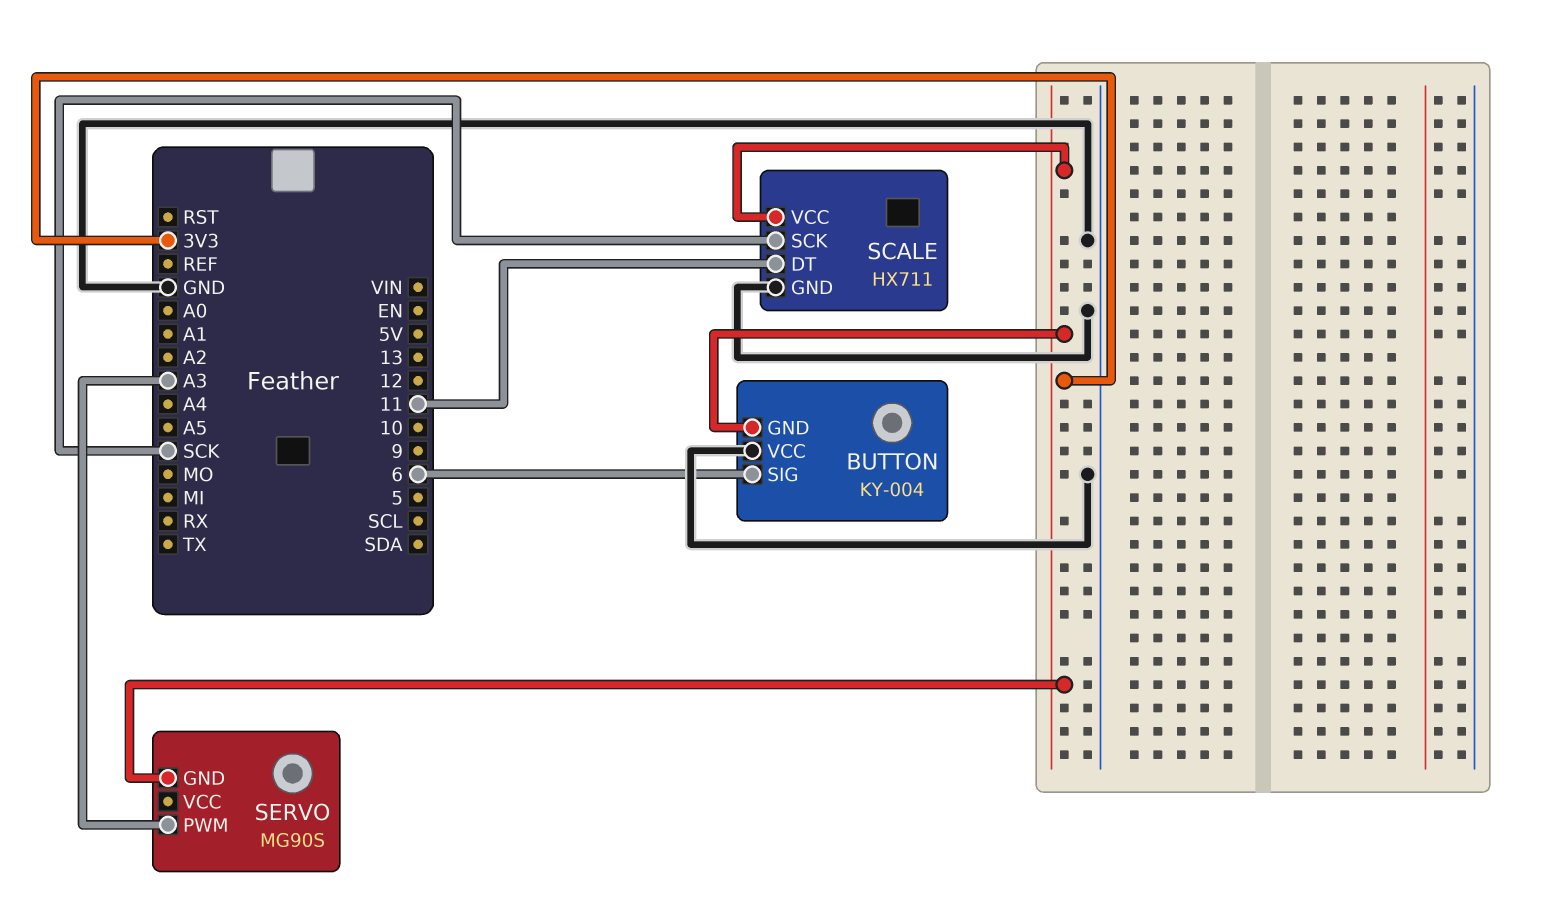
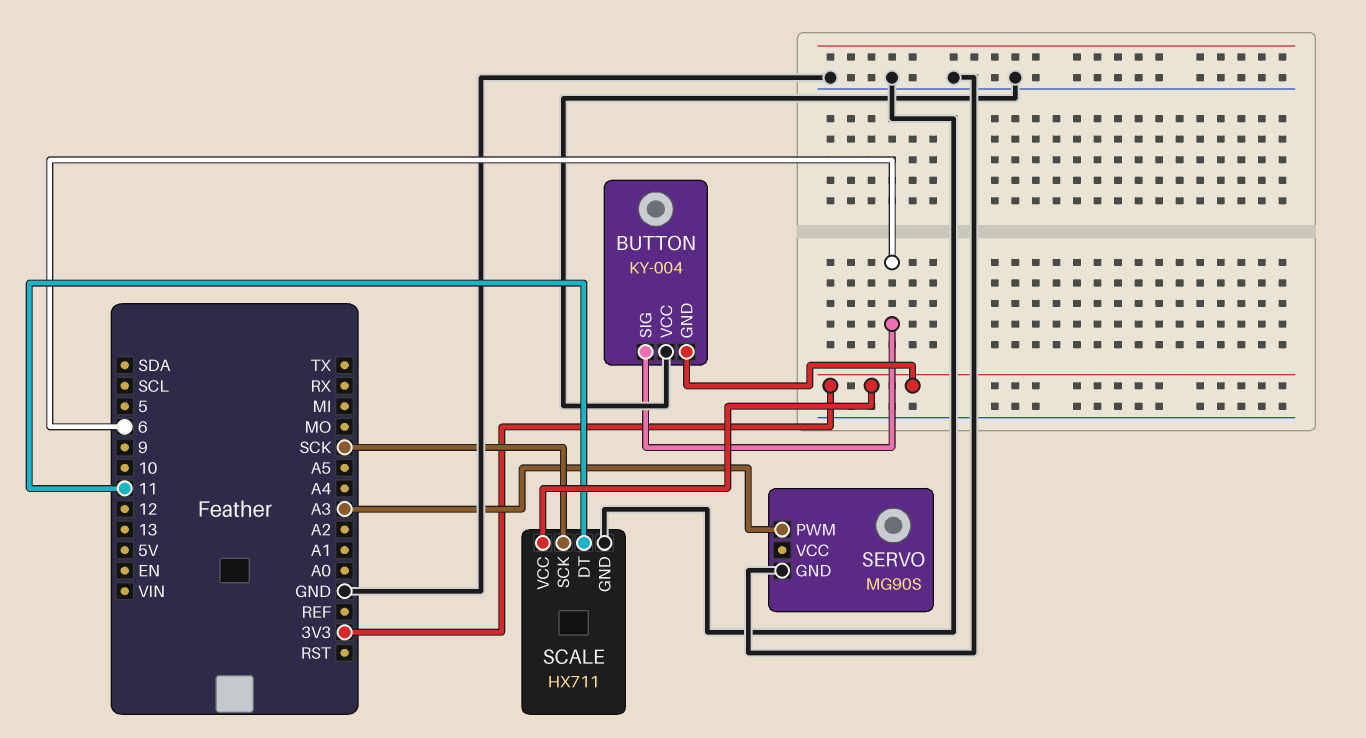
SERVO pin GND: 3V3 -> GND

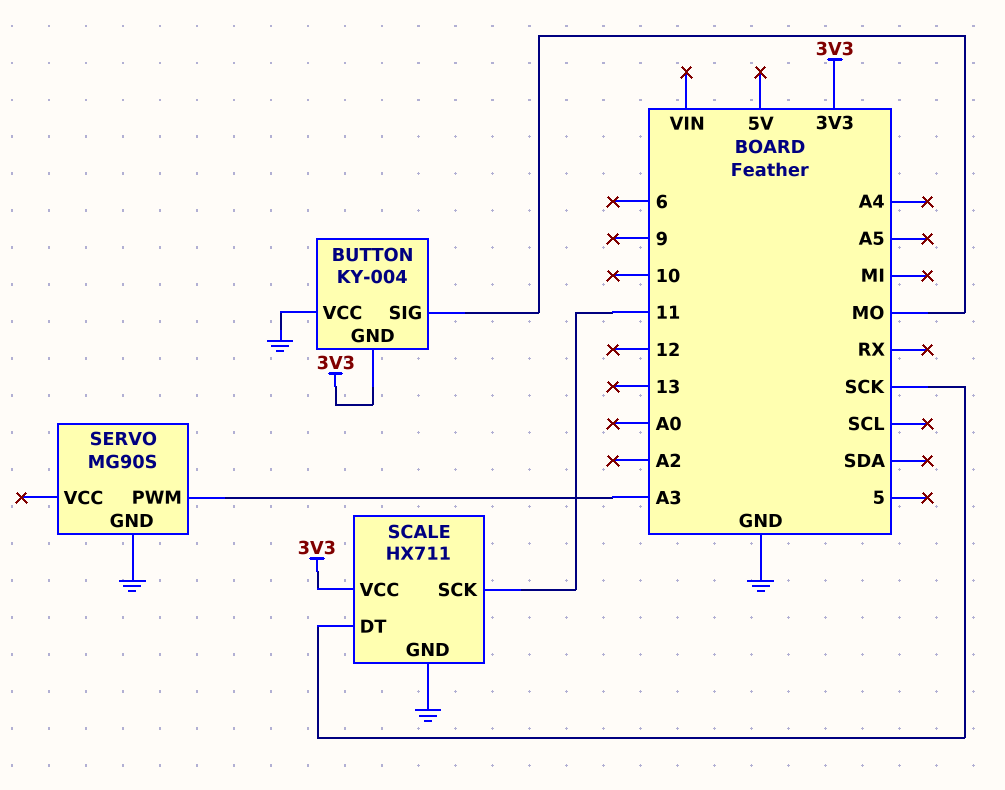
BUTTON pin SIG: 6 -> MO
SCALE pin DT: 11 -> SCK
SCALE pin SCK: SCK -> 11

